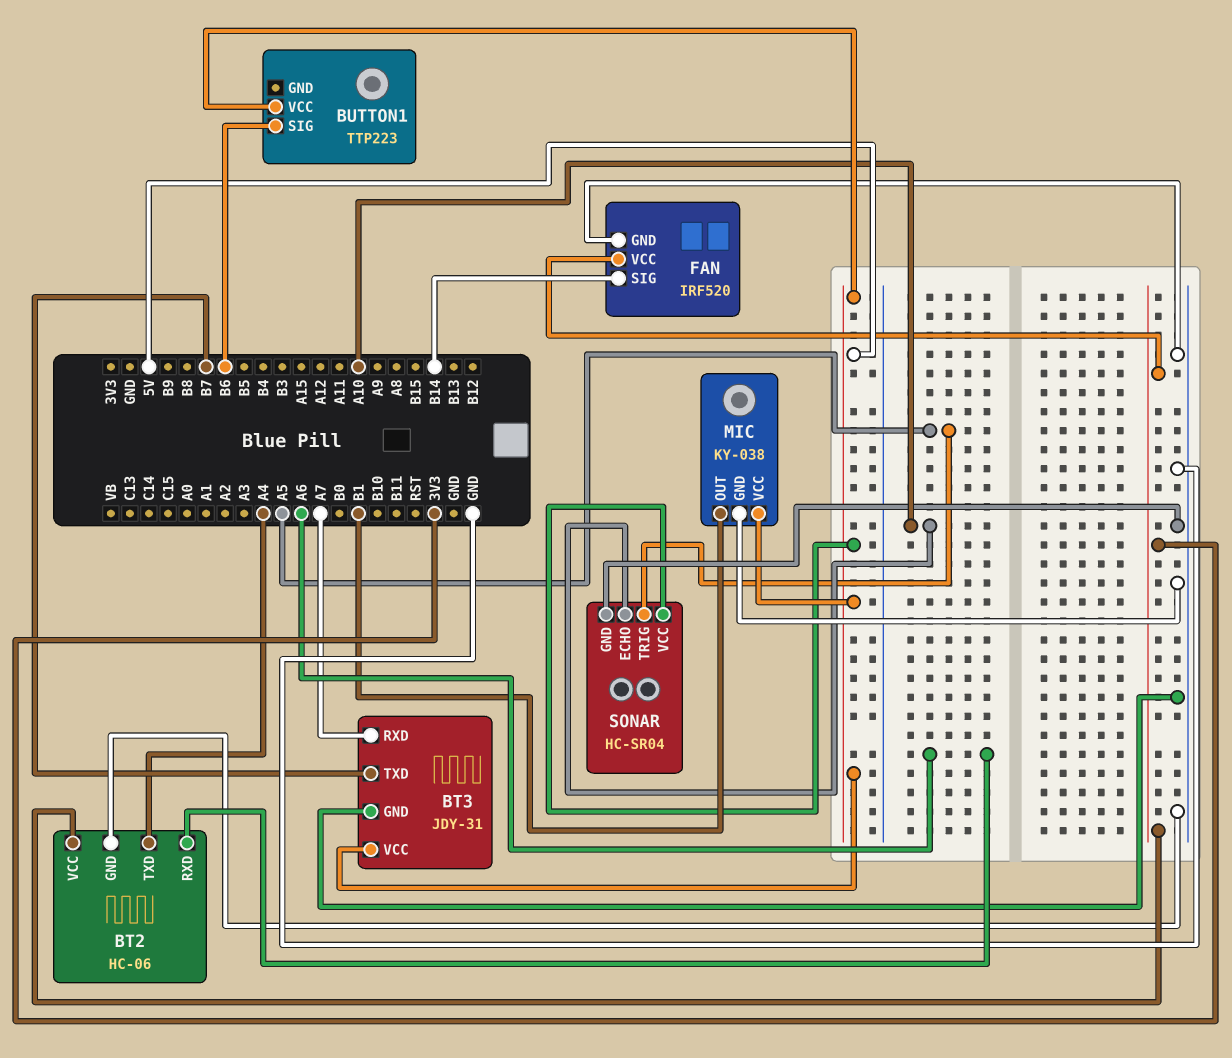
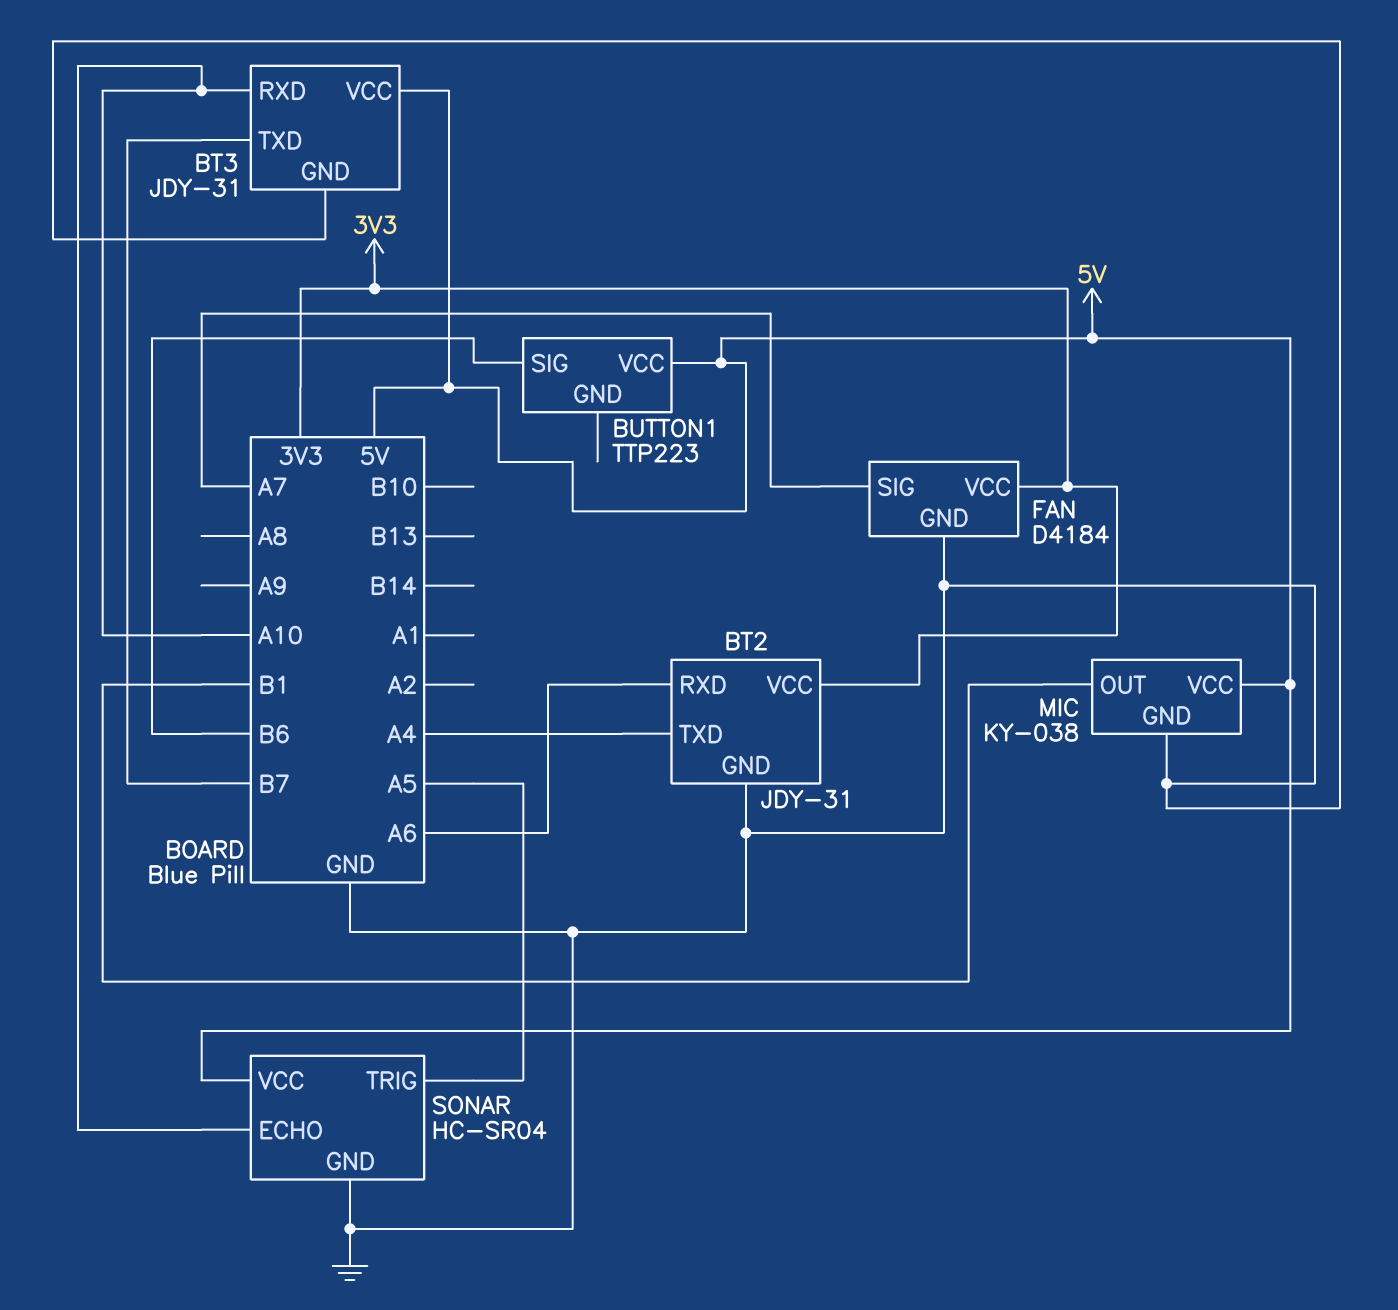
BT2: HC-06 -> JDY-31
BT3 pin RXD: A7 -> A10
FAN: IRF520 -> D4184
FAN pin SIG: B14 -> A7

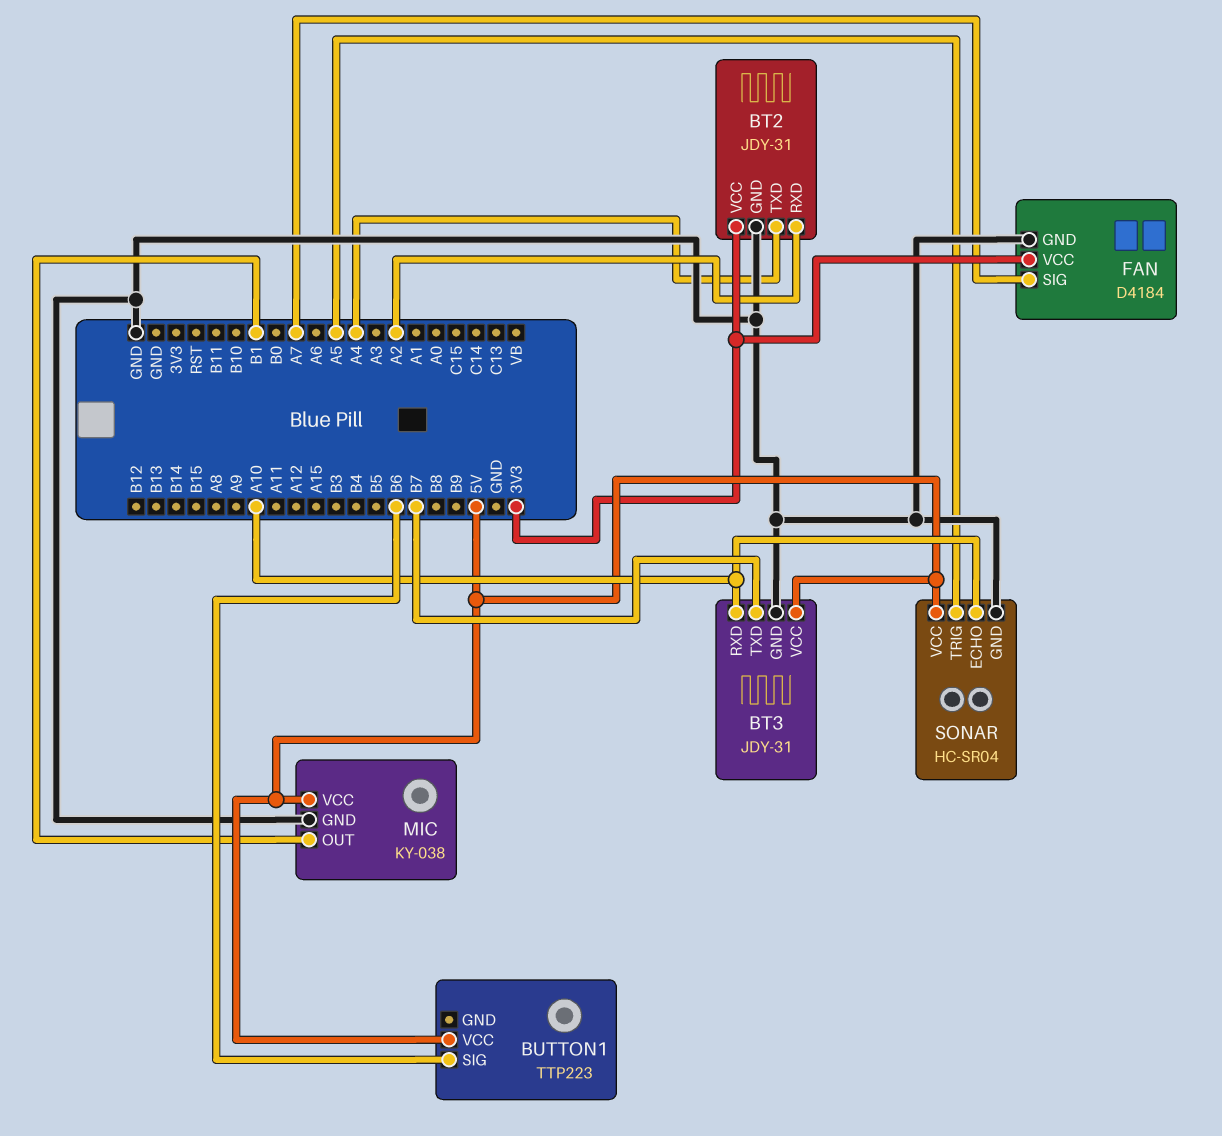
BT2 pin RXD: A6 -> A2

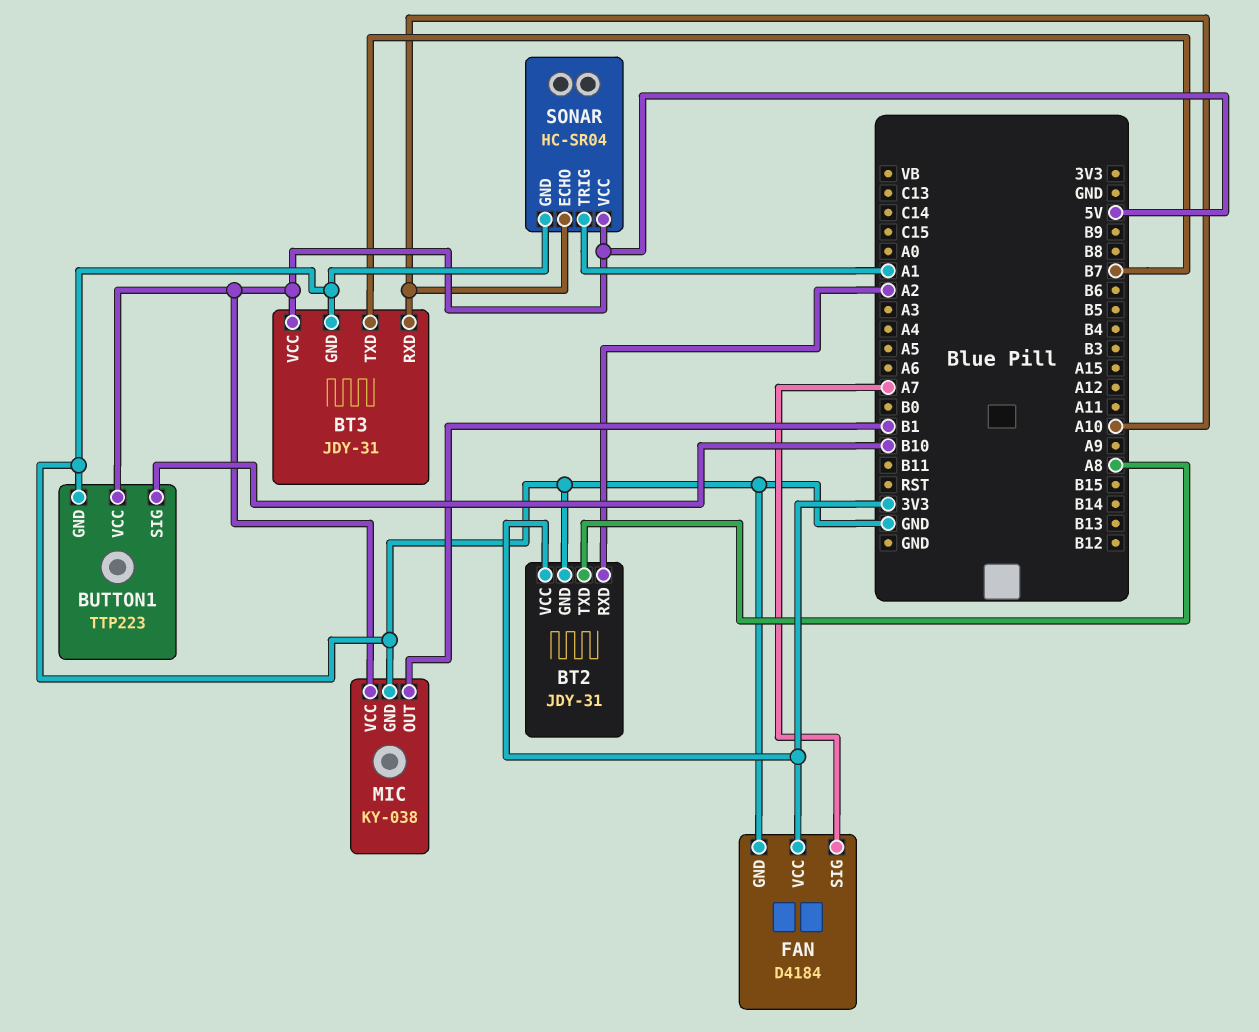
BT2 pin TXD: A4 -> A8
BUTTON1 pin GND: none -> GND
BUTTON1 pin SIG: B6 -> B10
SONAR pin TRIG: A5 -> A1

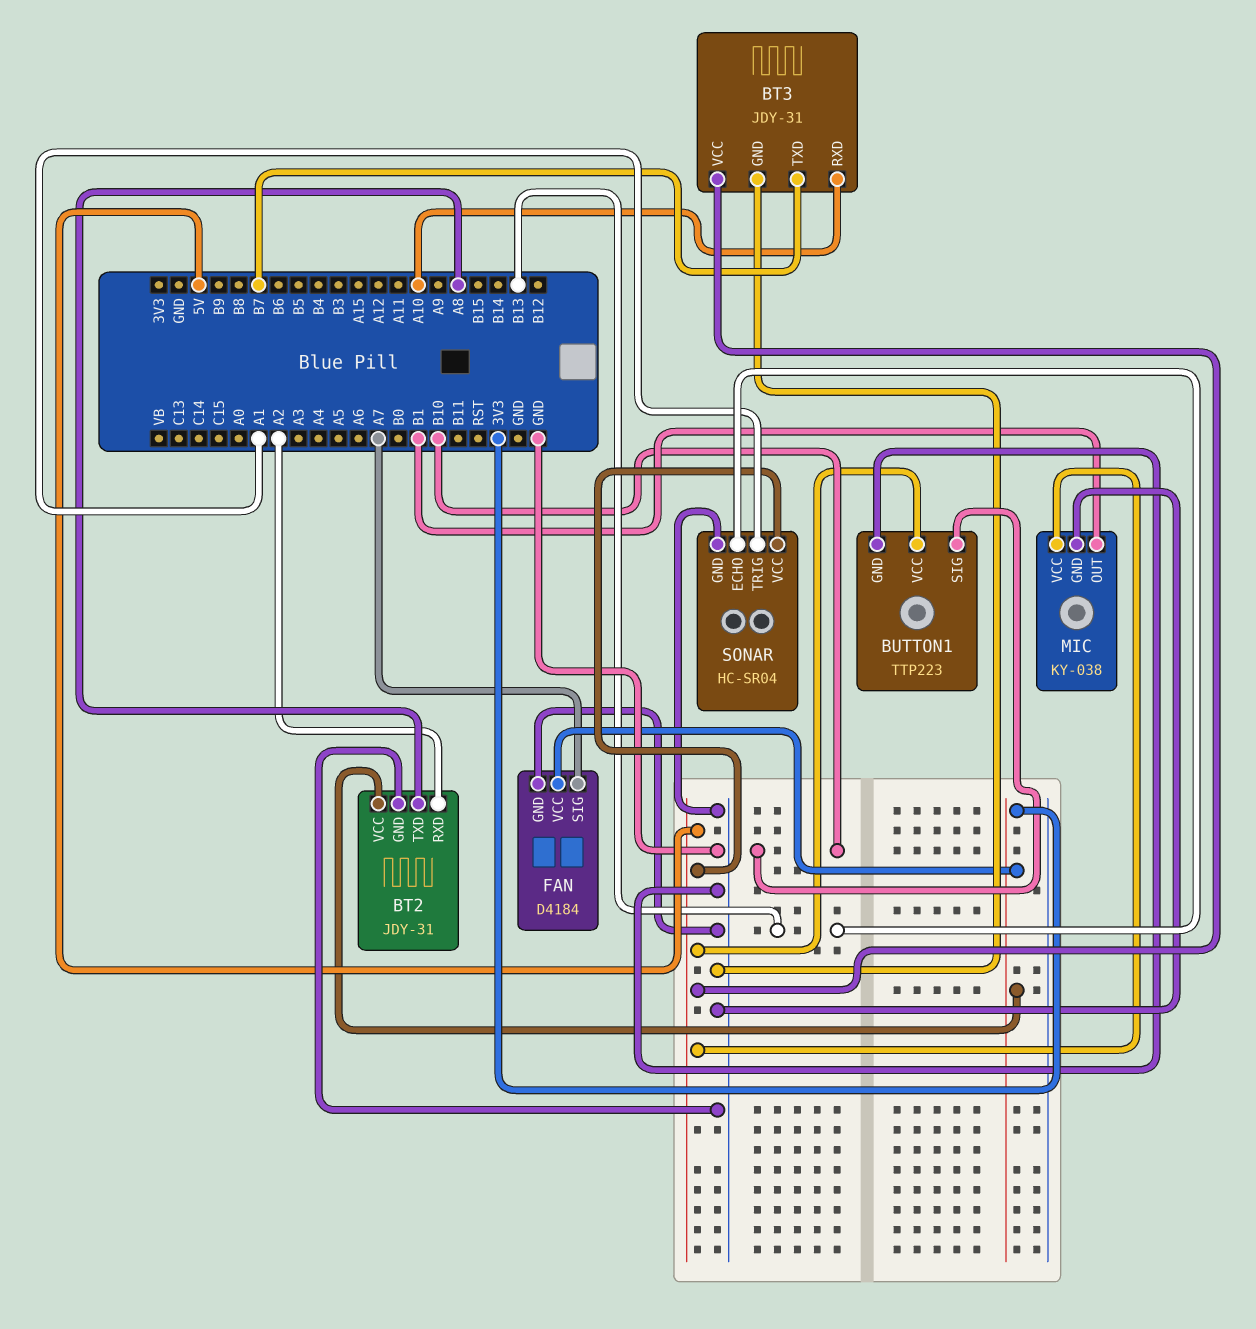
SONAR pin ECHO: A10 -> B13

